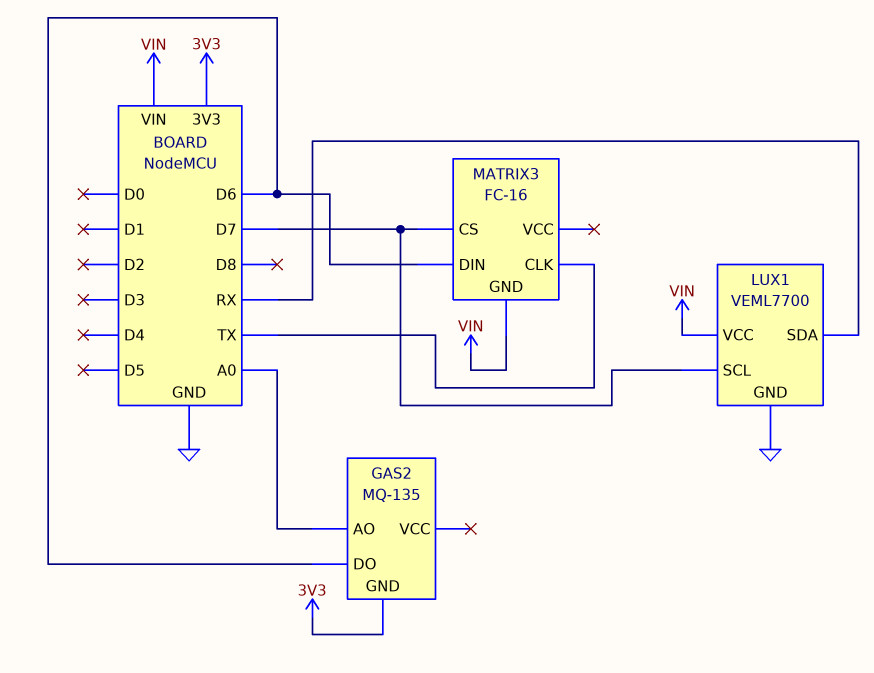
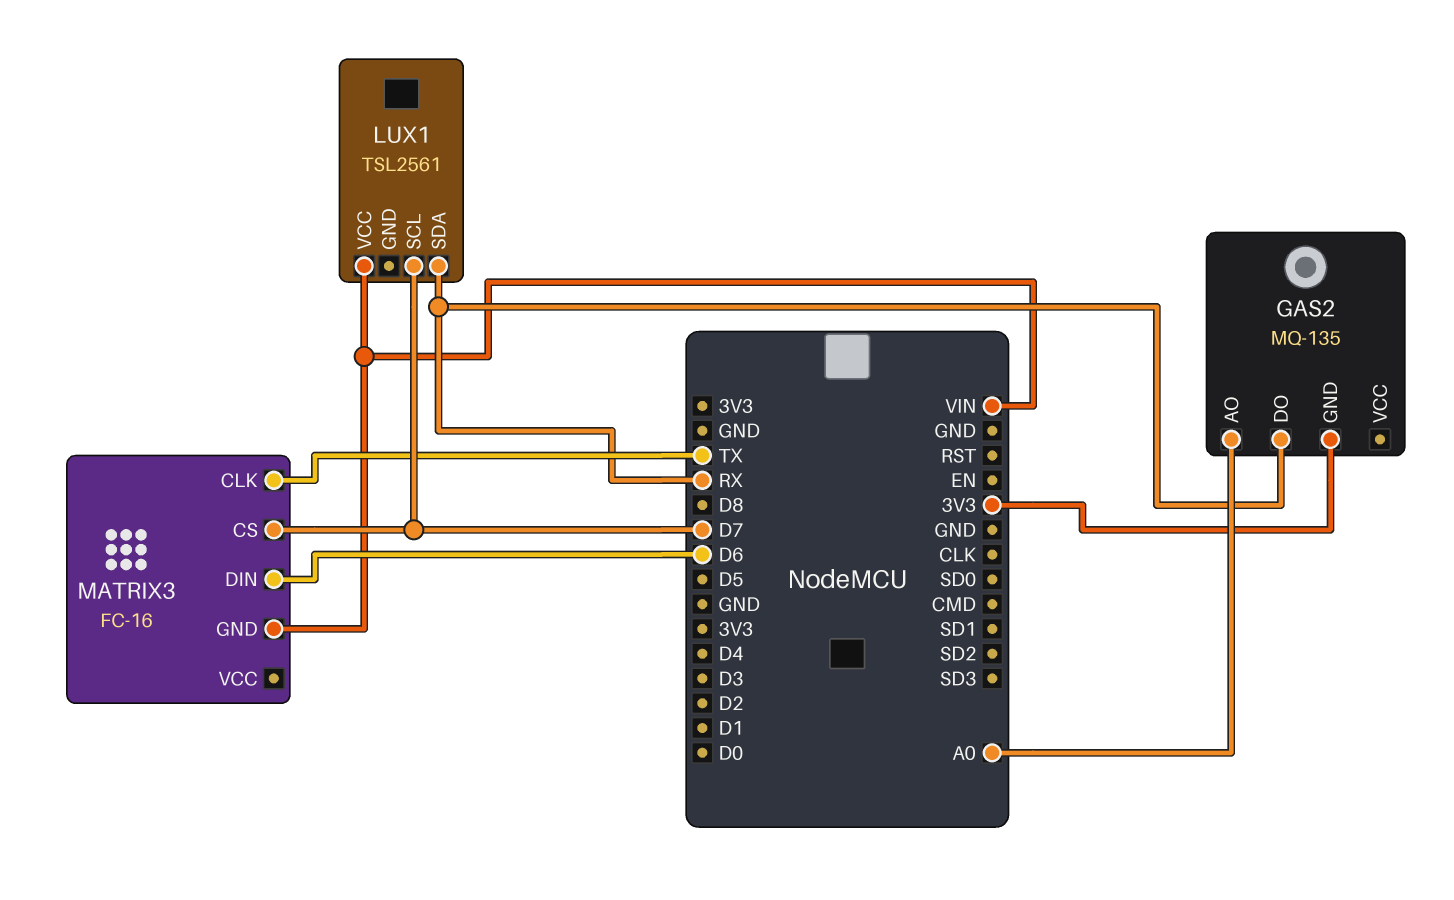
GAS2 pin DO: D6 -> RX
LUX1: VEML7700 -> TSL2561
LUX1 pin GND: GND -> none

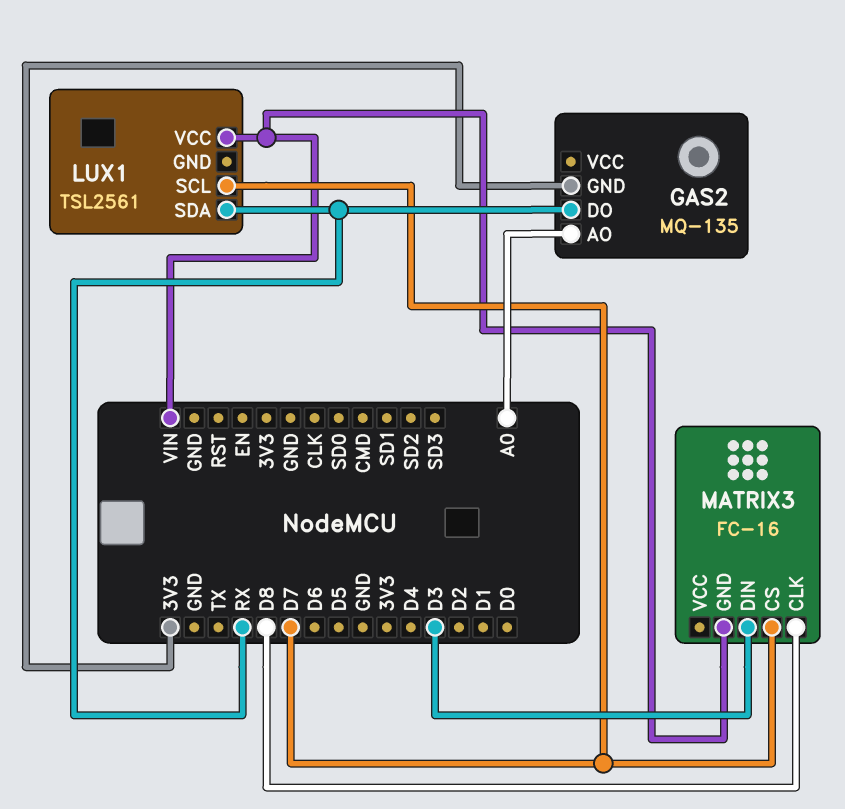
MATRIX3 pin CLK: TX -> D8
MATRIX3 pin DIN: D6 -> D3

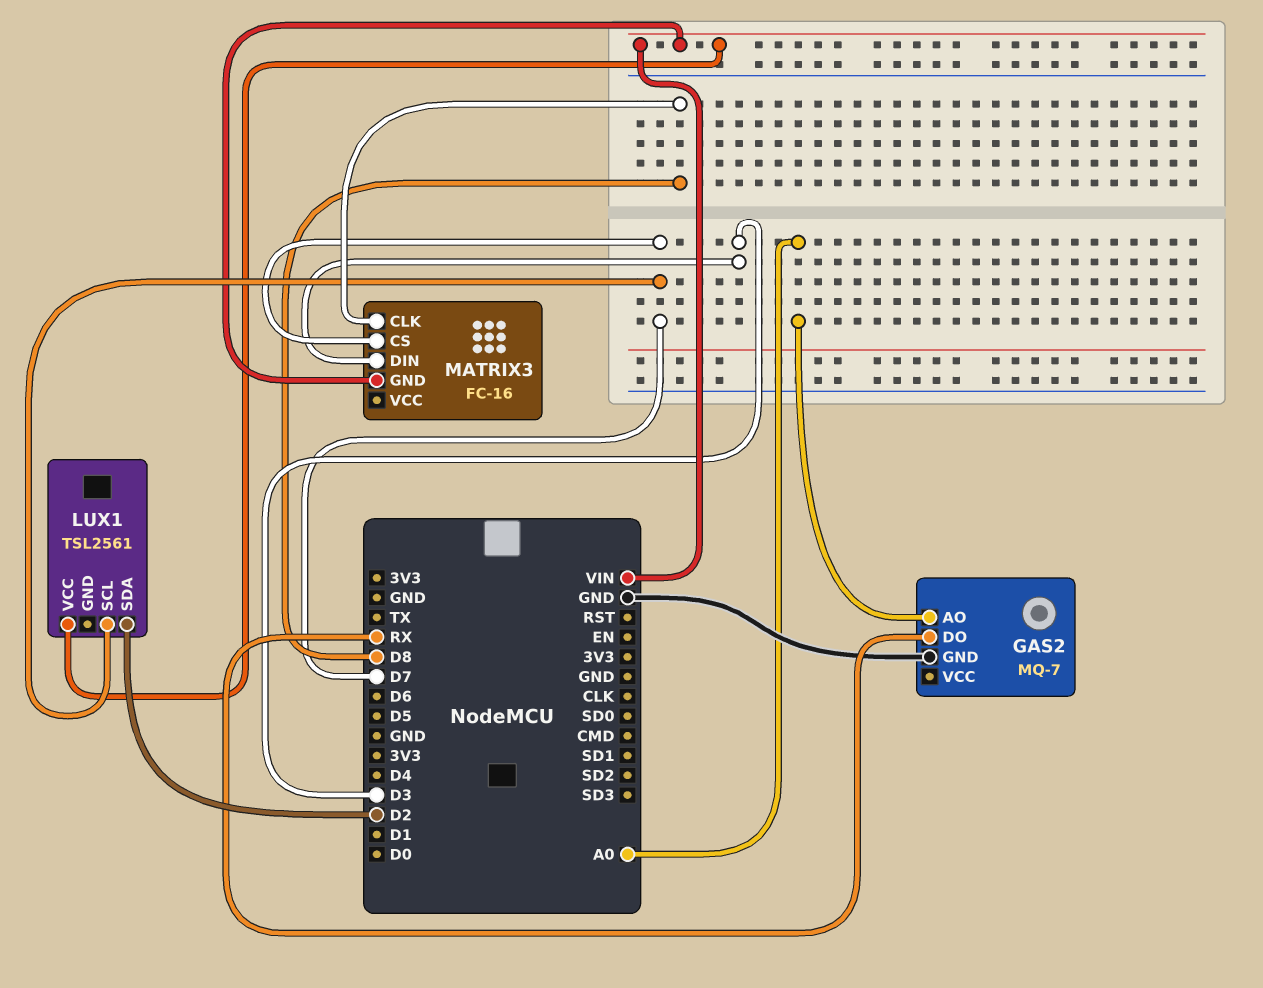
GAS2: MQ-135 -> MQ-7
GAS2 pin GND: 3V3 -> GND
LUX1 pin SDA: RX -> D2

